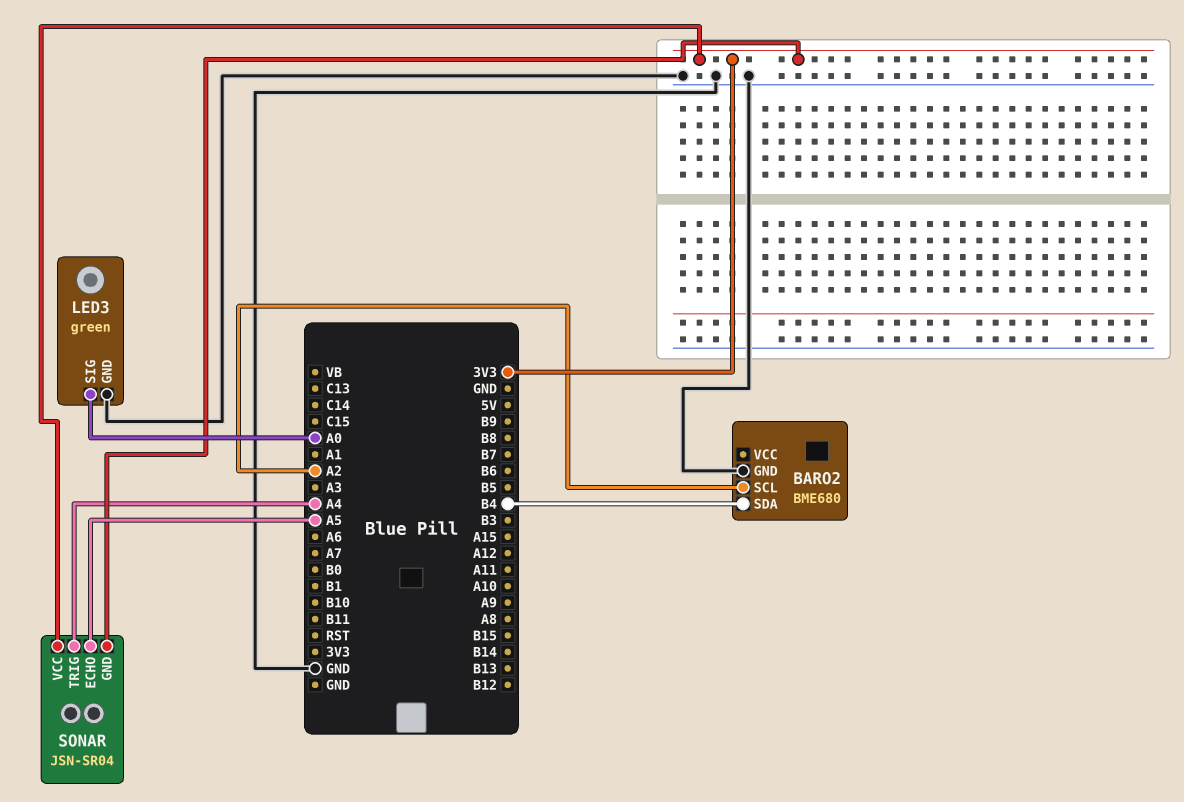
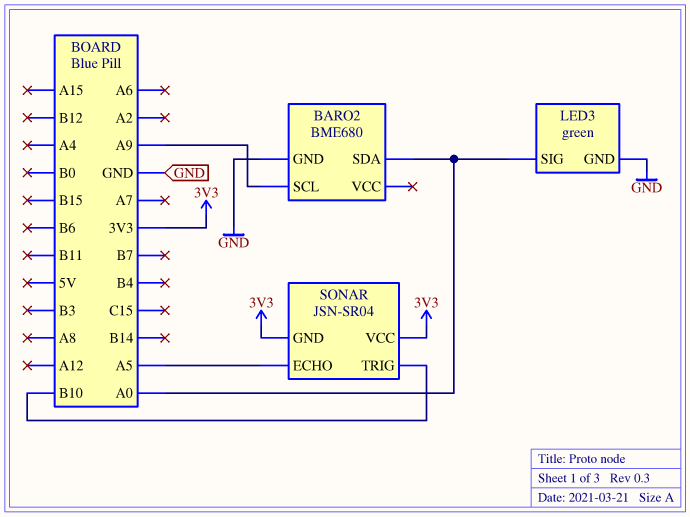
BARO2 pin SCL: A2 -> A9
BARO2 pin SDA: B4 -> A0
SONAR pin TRIG: A4 -> B10

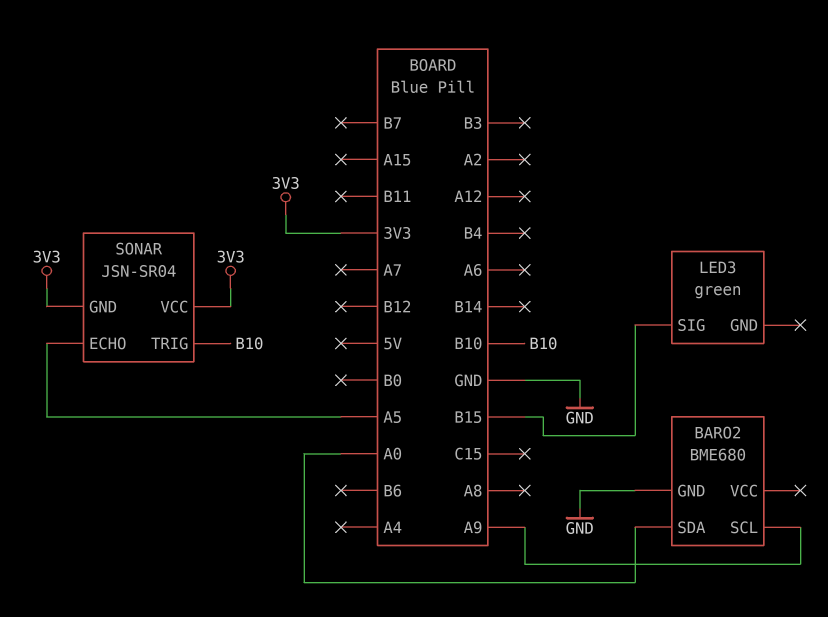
LED3 pin GND: GND -> none
LED3 pin SIG: A0 -> B15

